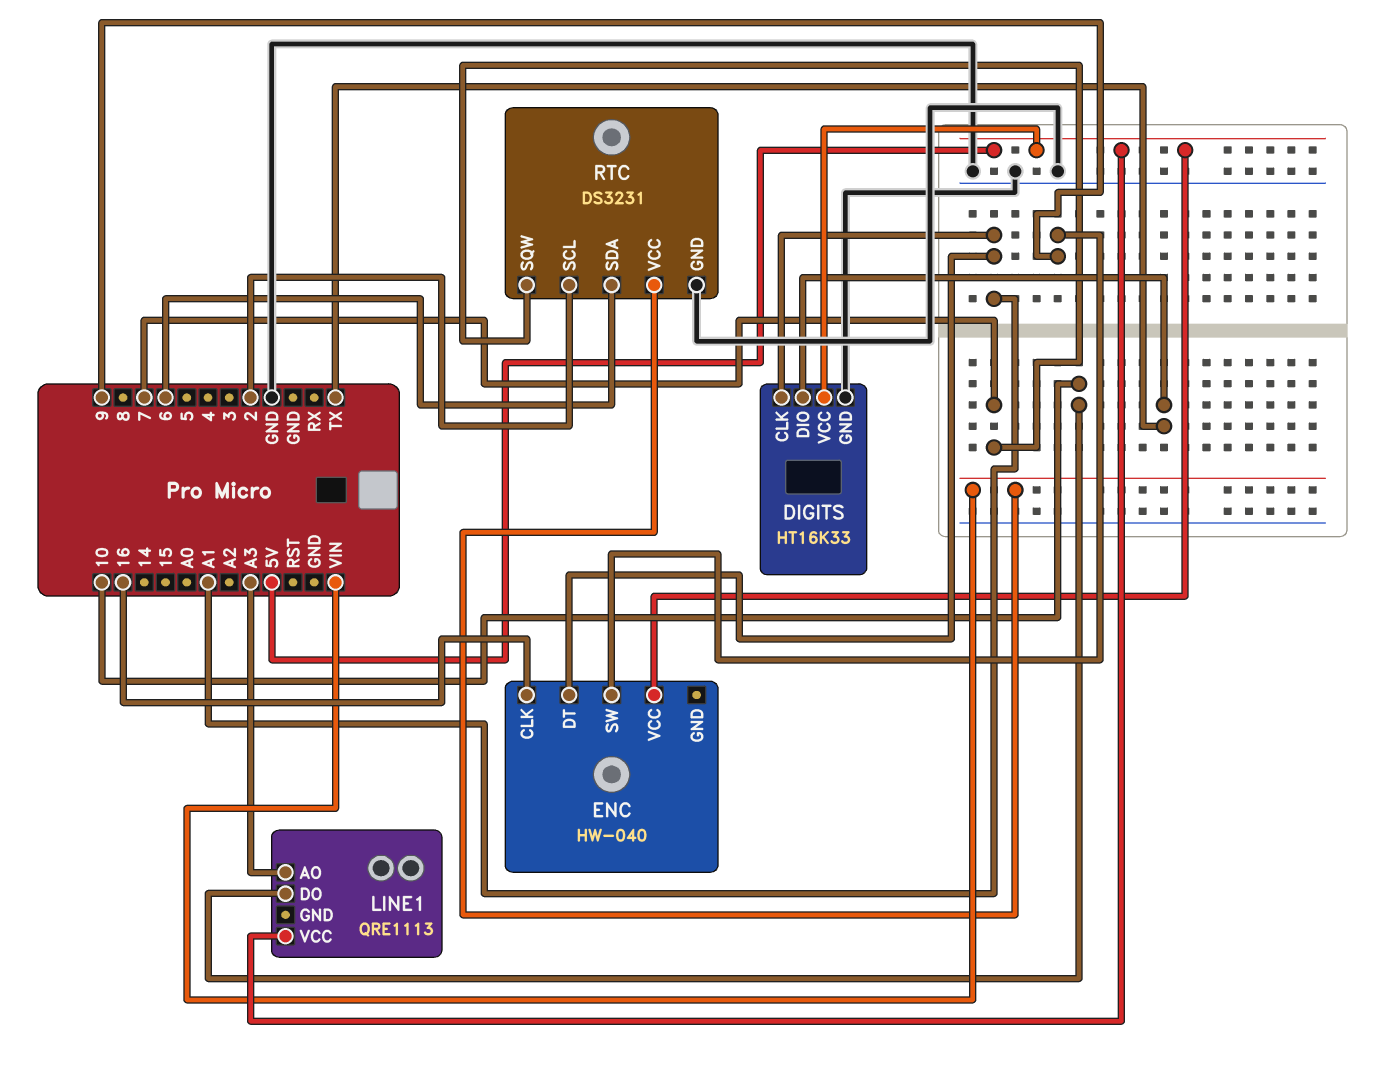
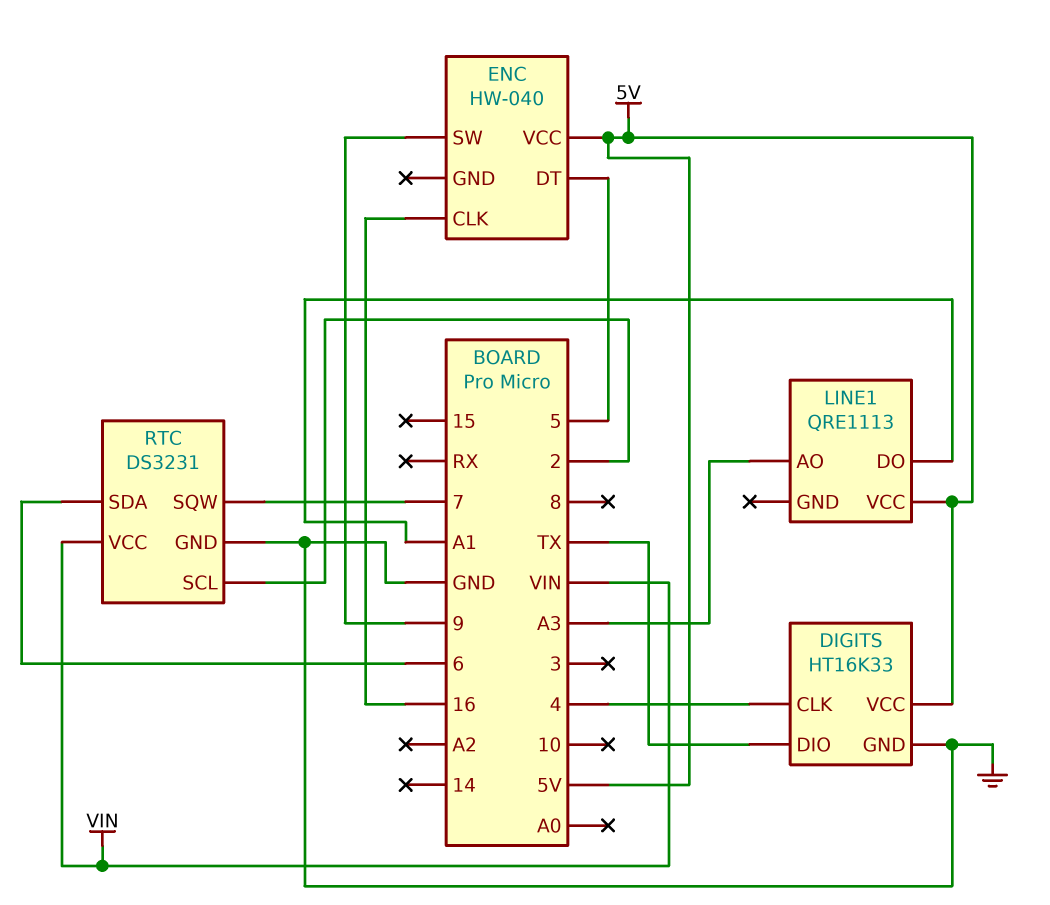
DIGITS pin CLK: A1 -> 4
ENC pin DT: A1 -> 5
LINE1 pin DO: 10 -> A1

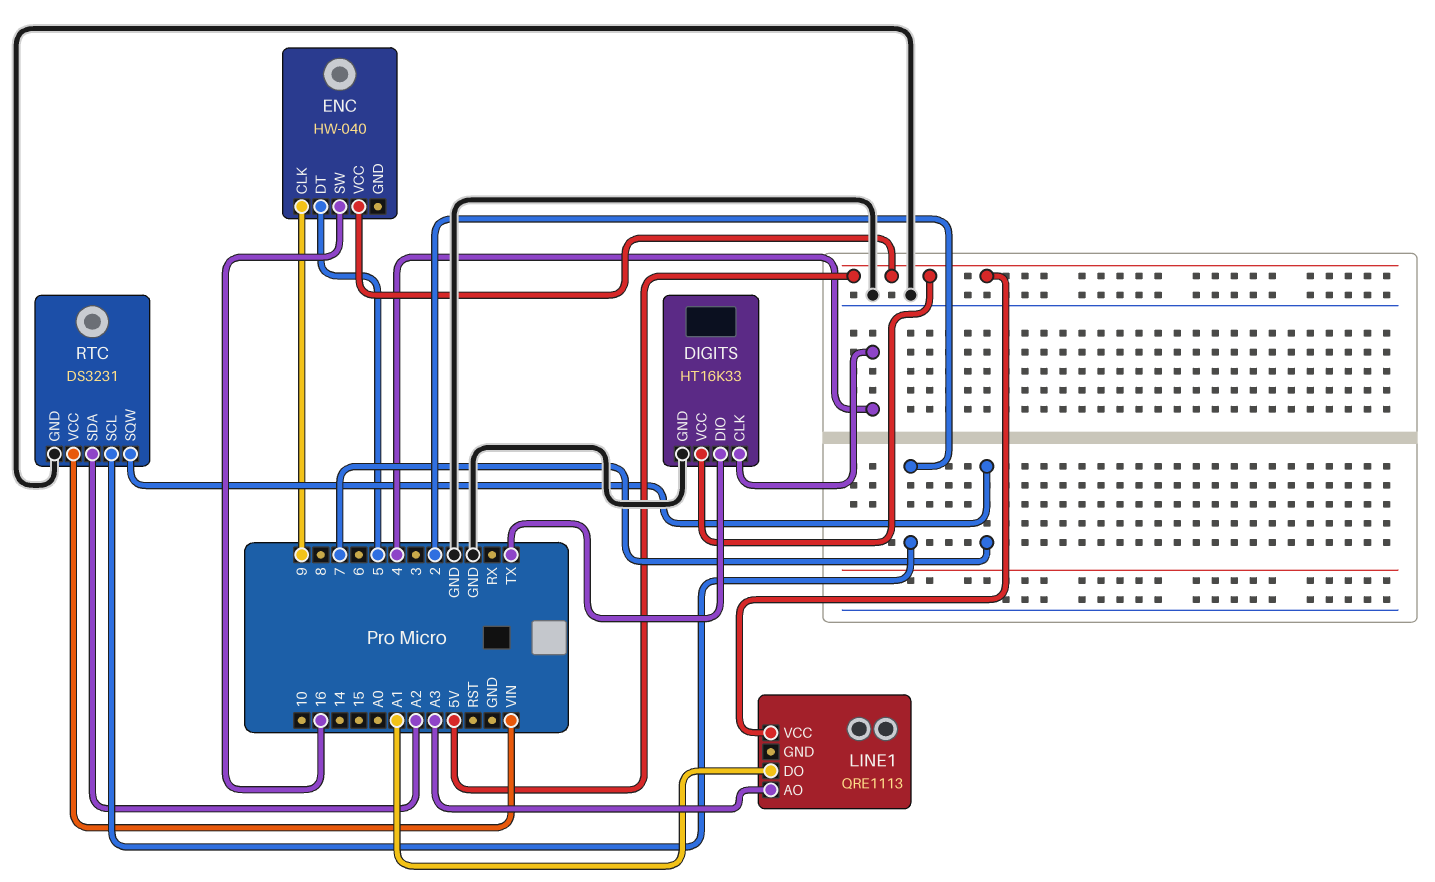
ENC pin CLK: 16 -> 9
ENC pin SW: 9 -> 16
RTC pin SDA: 6 -> A2

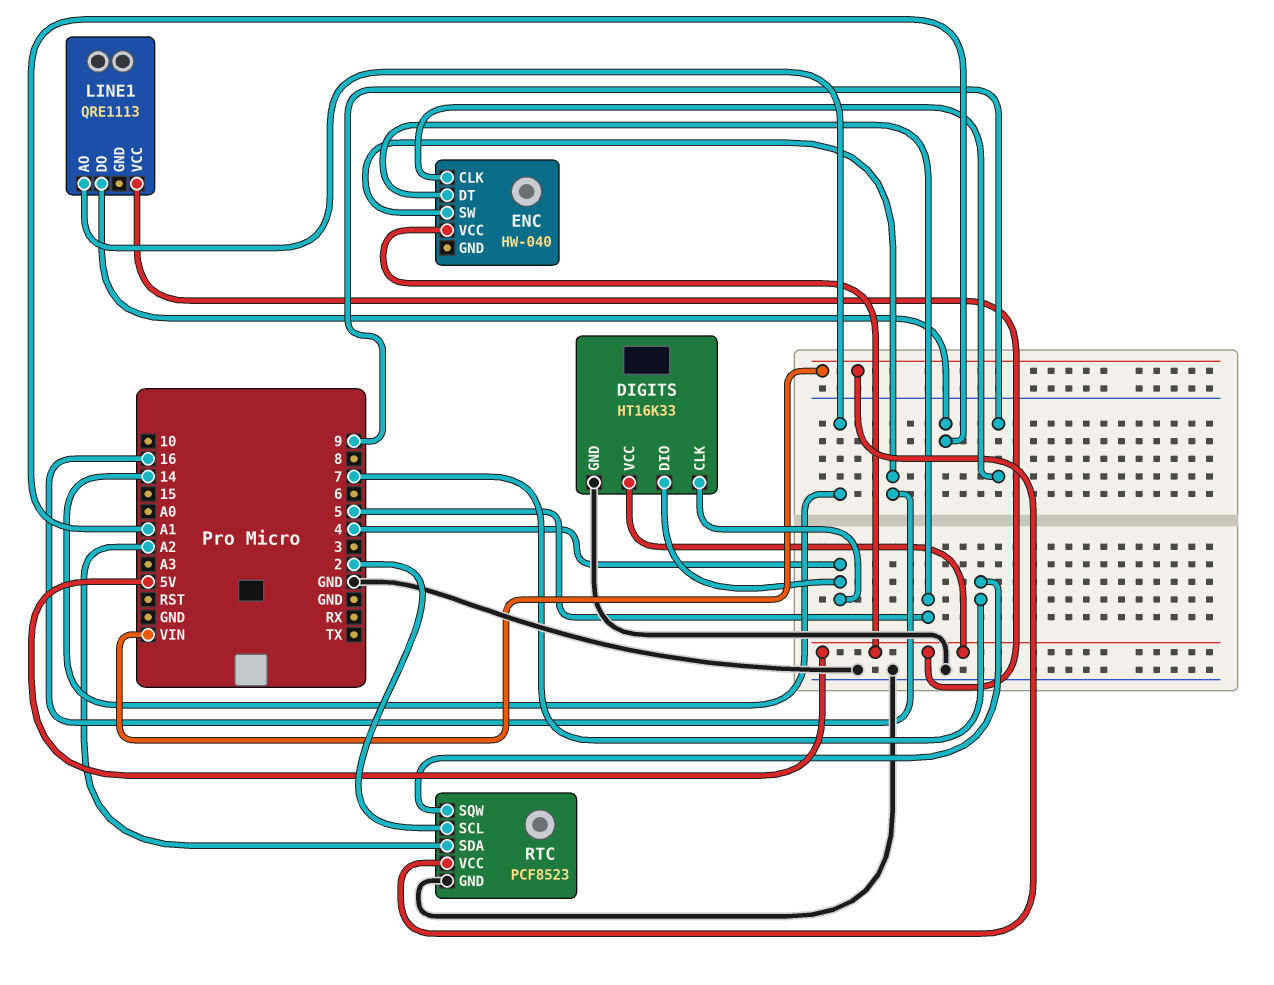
DIGITS pin DIO: TX -> 4
LINE1 pin AO: A3 -> 14
RTC: DS3231 -> PCF8523

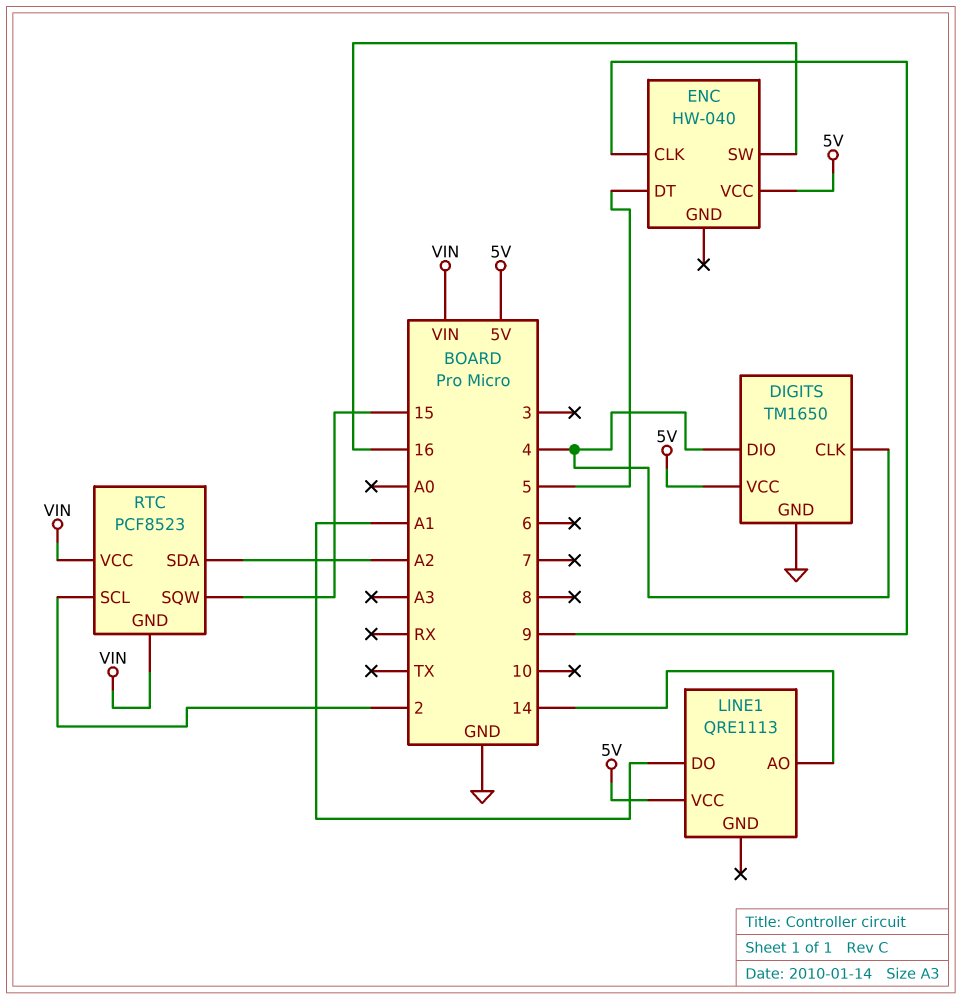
DIGITS: HT16K33 -> TM1650
RTC pin GND: GND -> VIN
RTC pin SQW: 7 -> 15

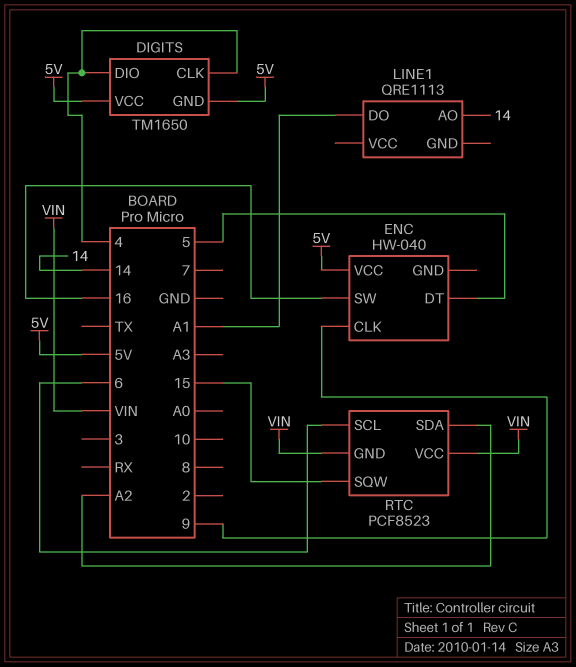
DIGITS pin GND: GND -> 5V
LINE1 pin VCC: 5V -> none
RTC pin SCL: 2 -> 6

